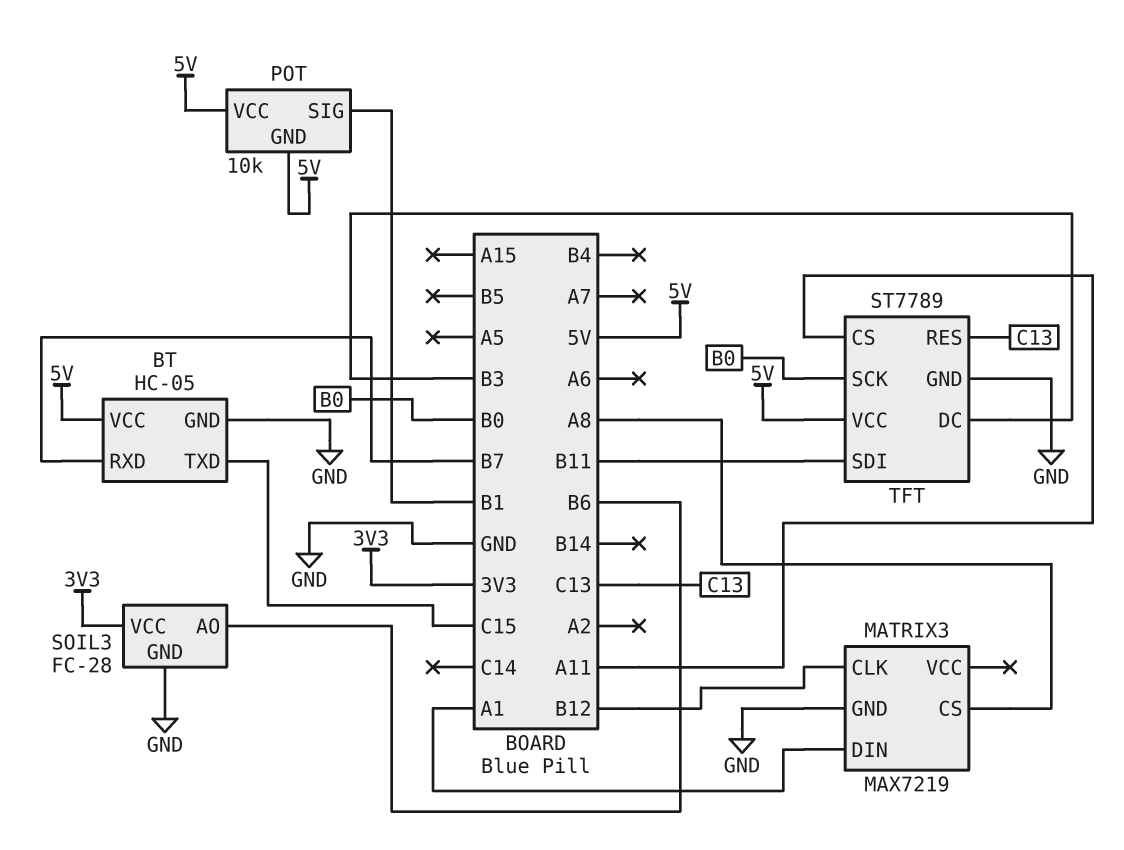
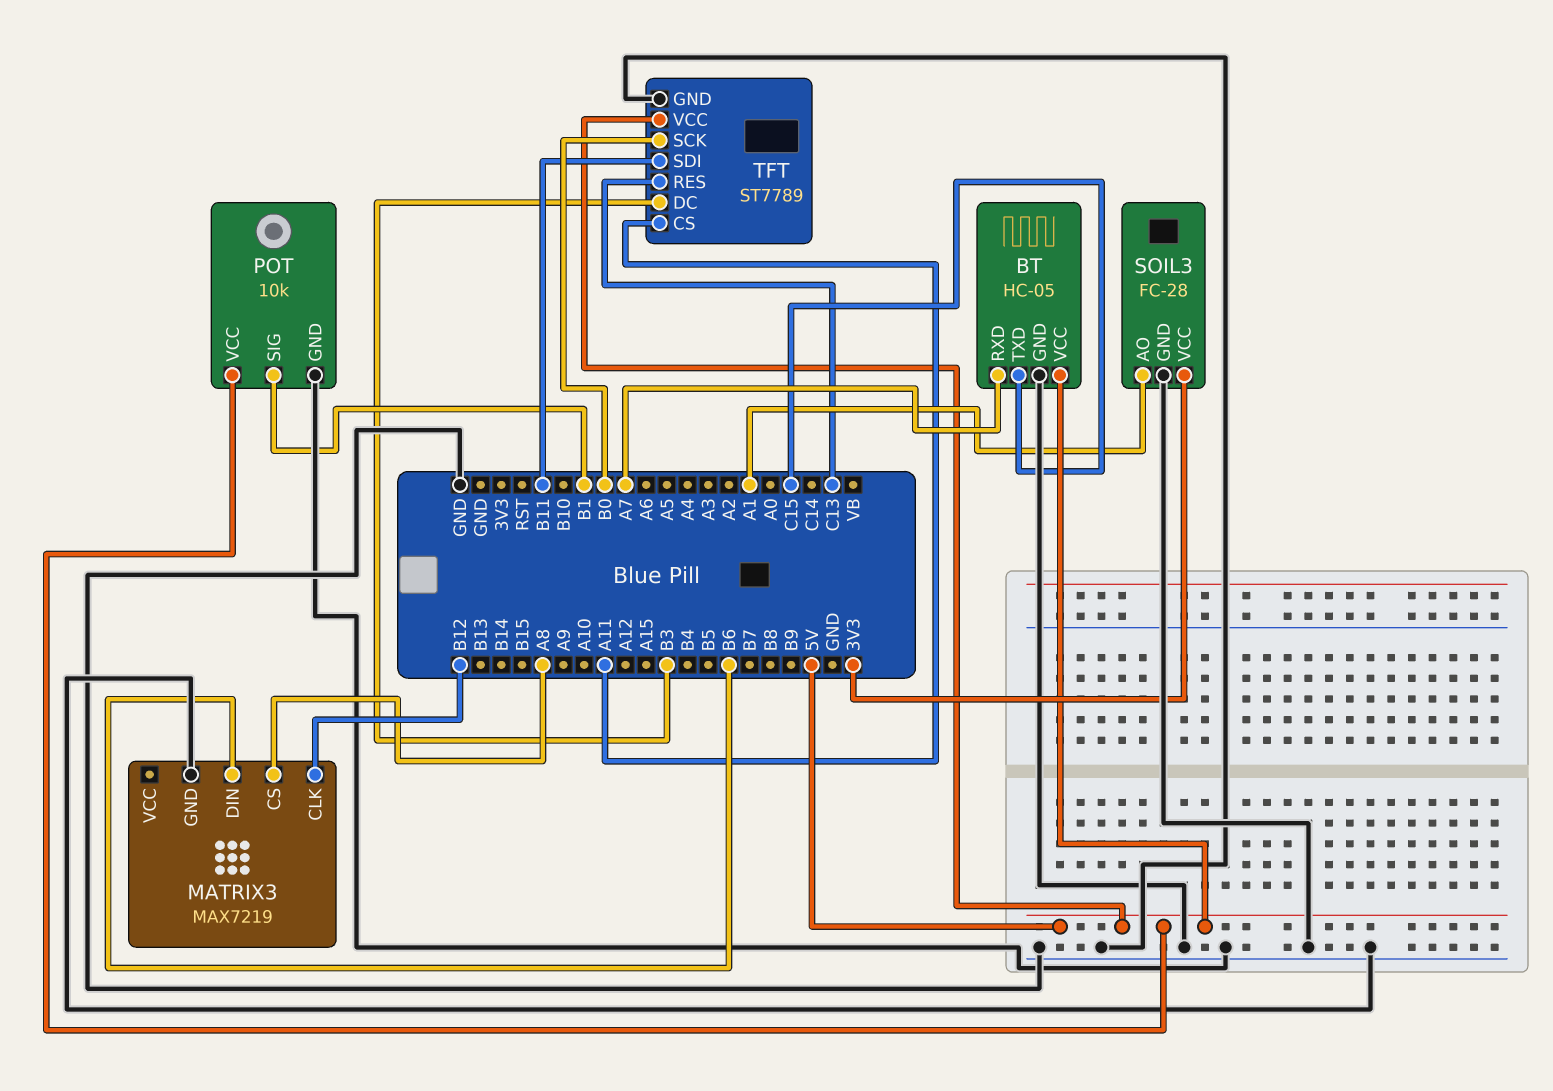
BT pin RXD: B7 -> A7
MATRIX3 pin DIN: A1 -> B6
POT pin GND: 5V -> GND
SOIL3 pin AO: B6 -> A1

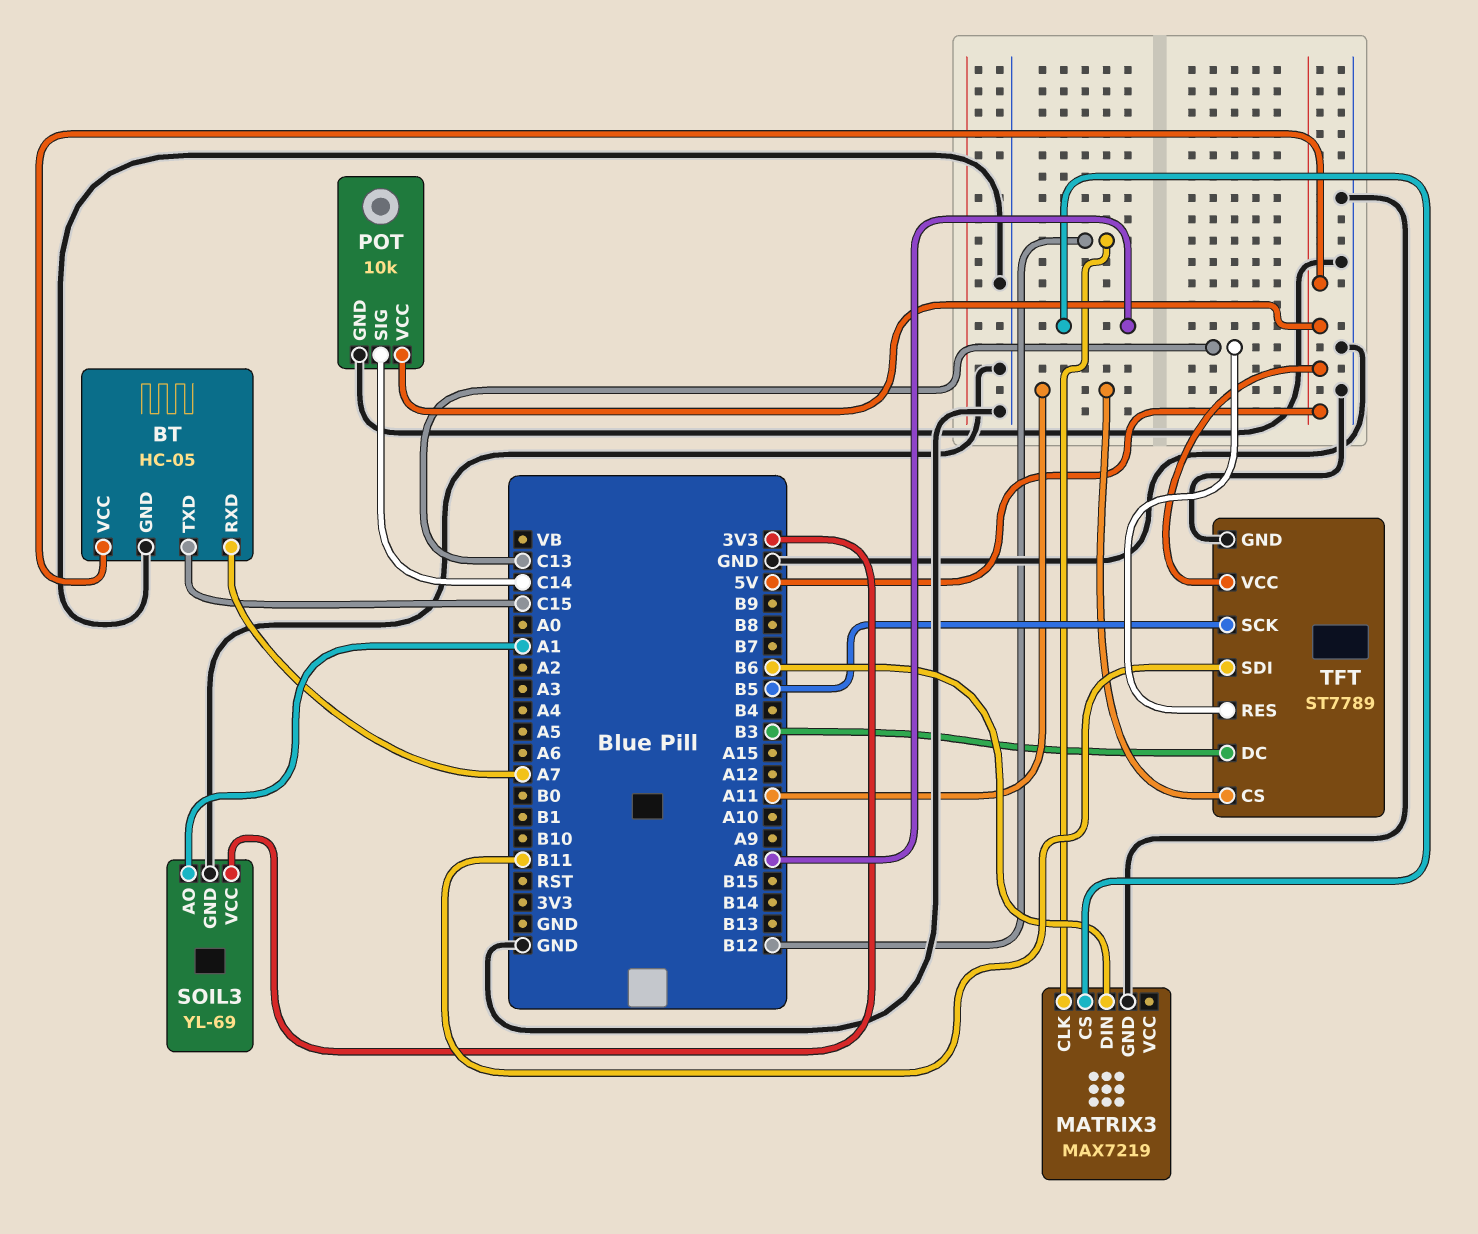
POT pin SIG: B1 -> C14
SOIL3: FC-28 -> YL-69
TFT pin SCK: B0 -> B5

